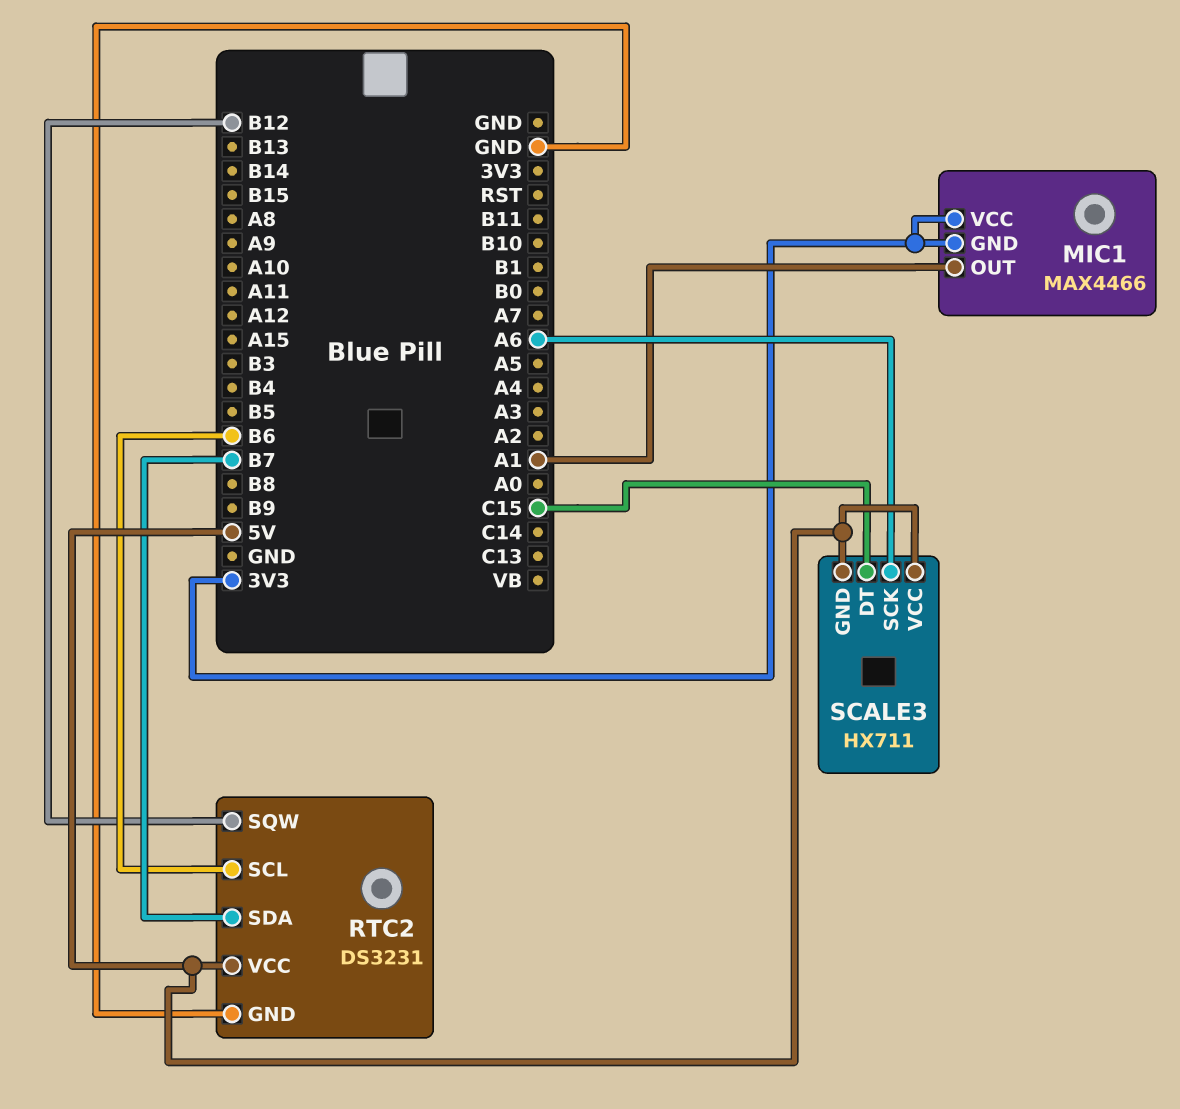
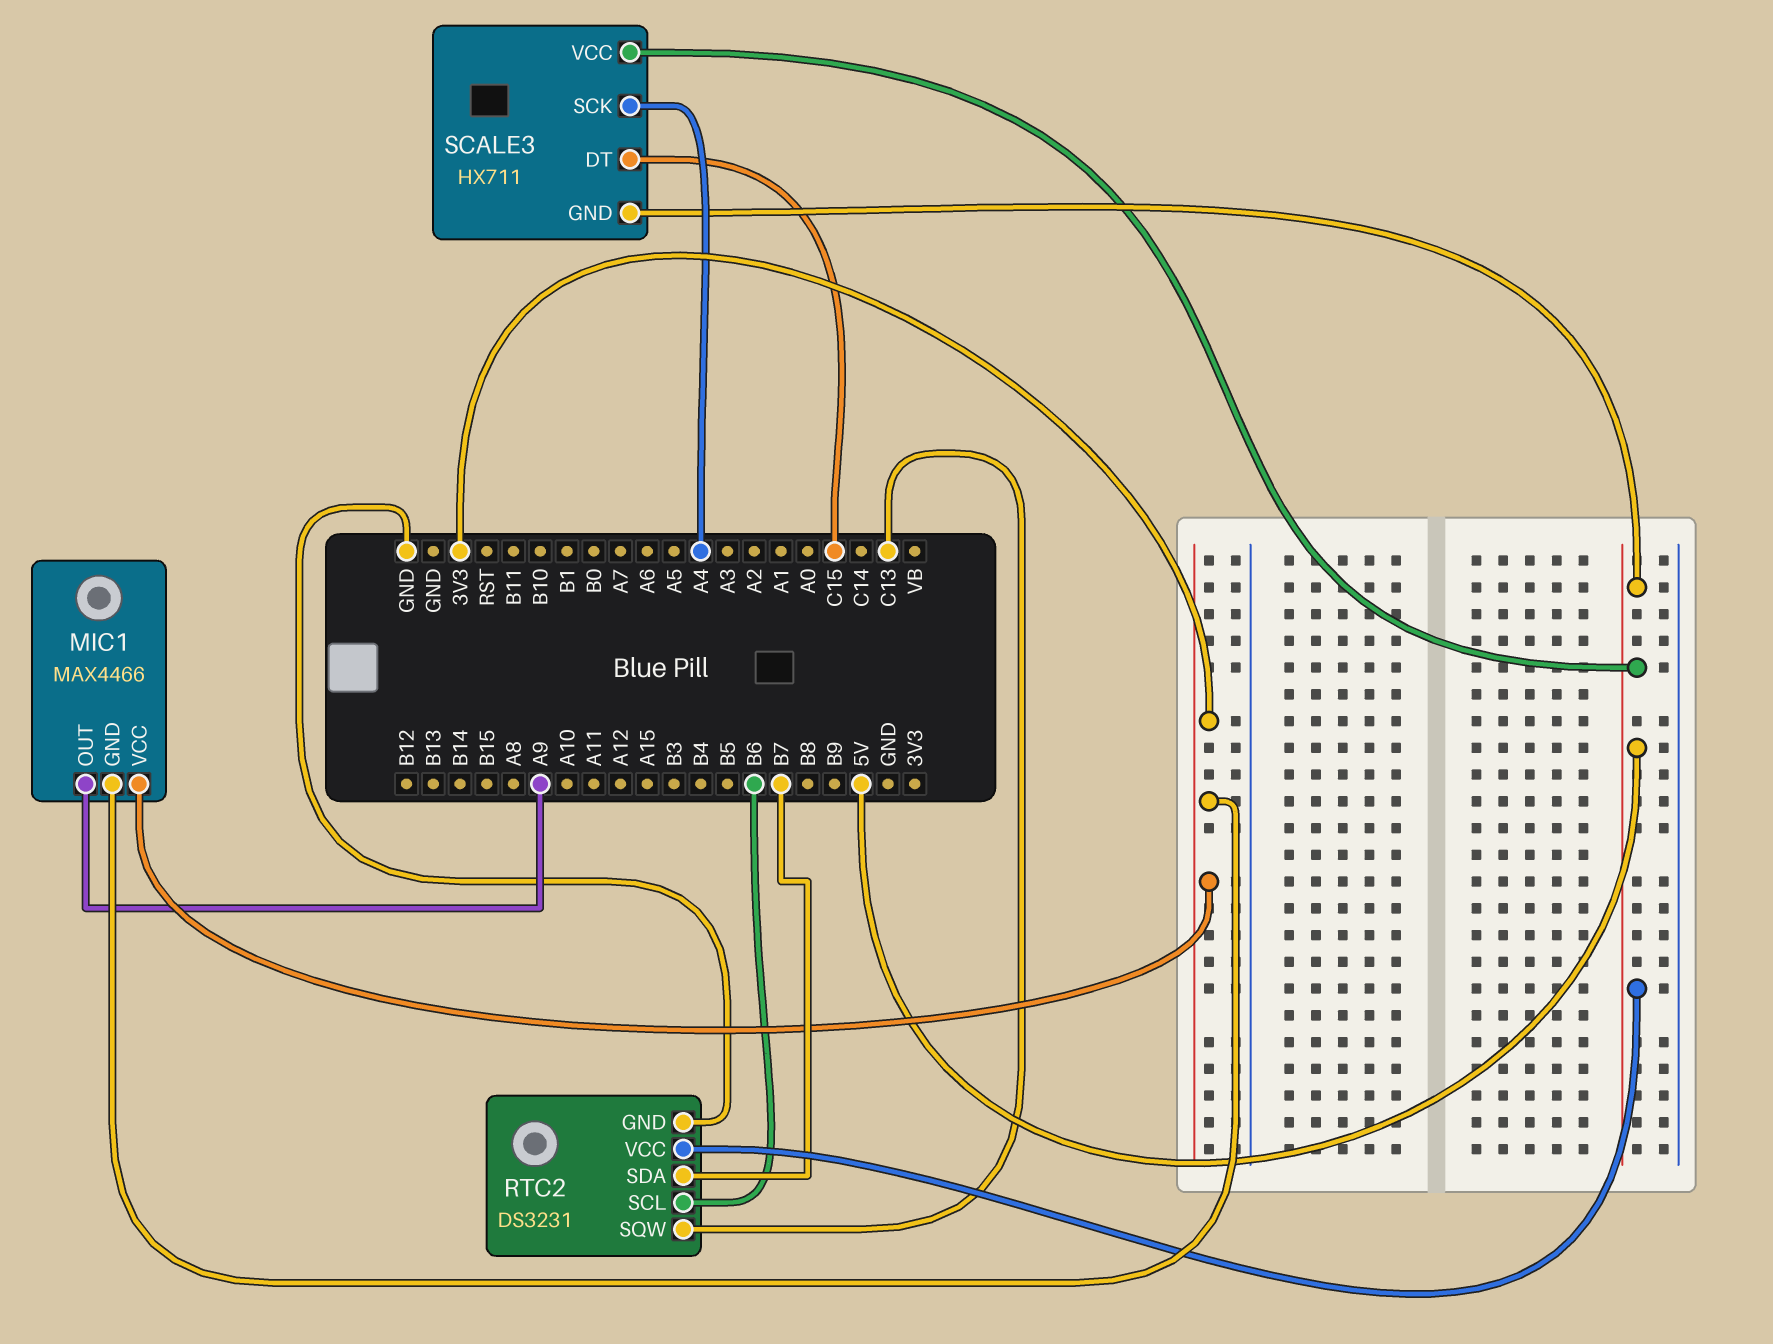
MIC1 pin OUT: A1 -> A9
RTC2 pin SQW: B12 -> C13
SCALE3 pin SCK: A6 -> A4

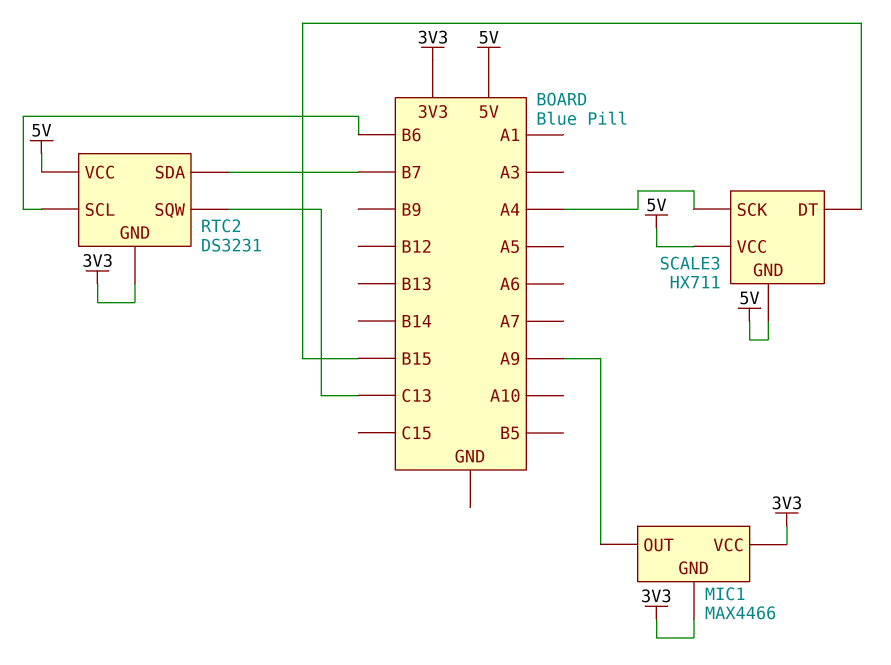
RTC2 pin GND: GND -> 3V3
SCALE3 pin DT: C15 -> B15

